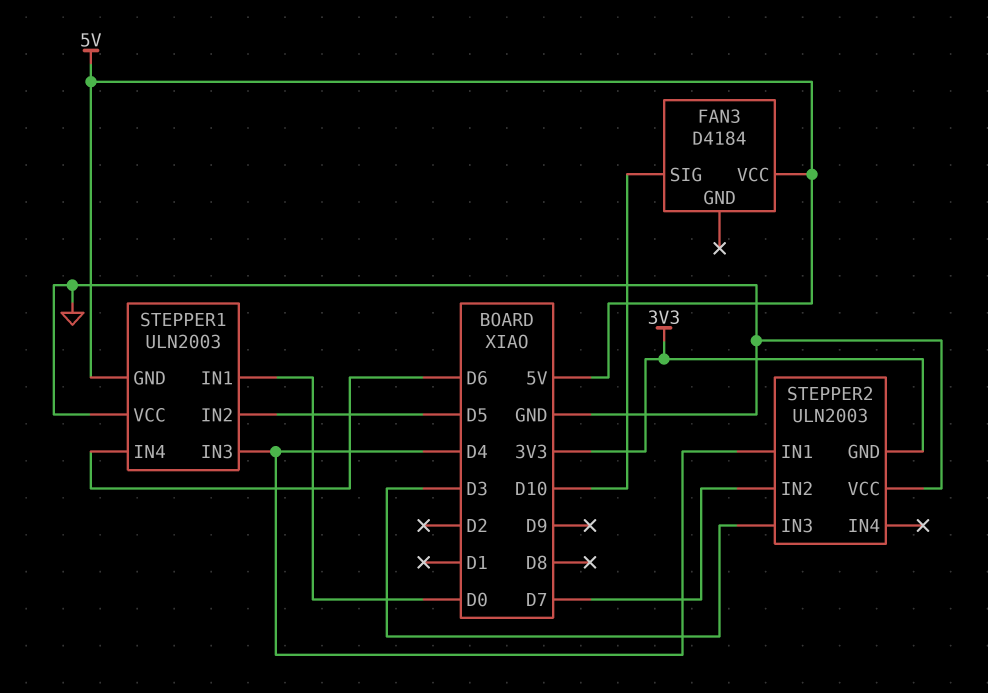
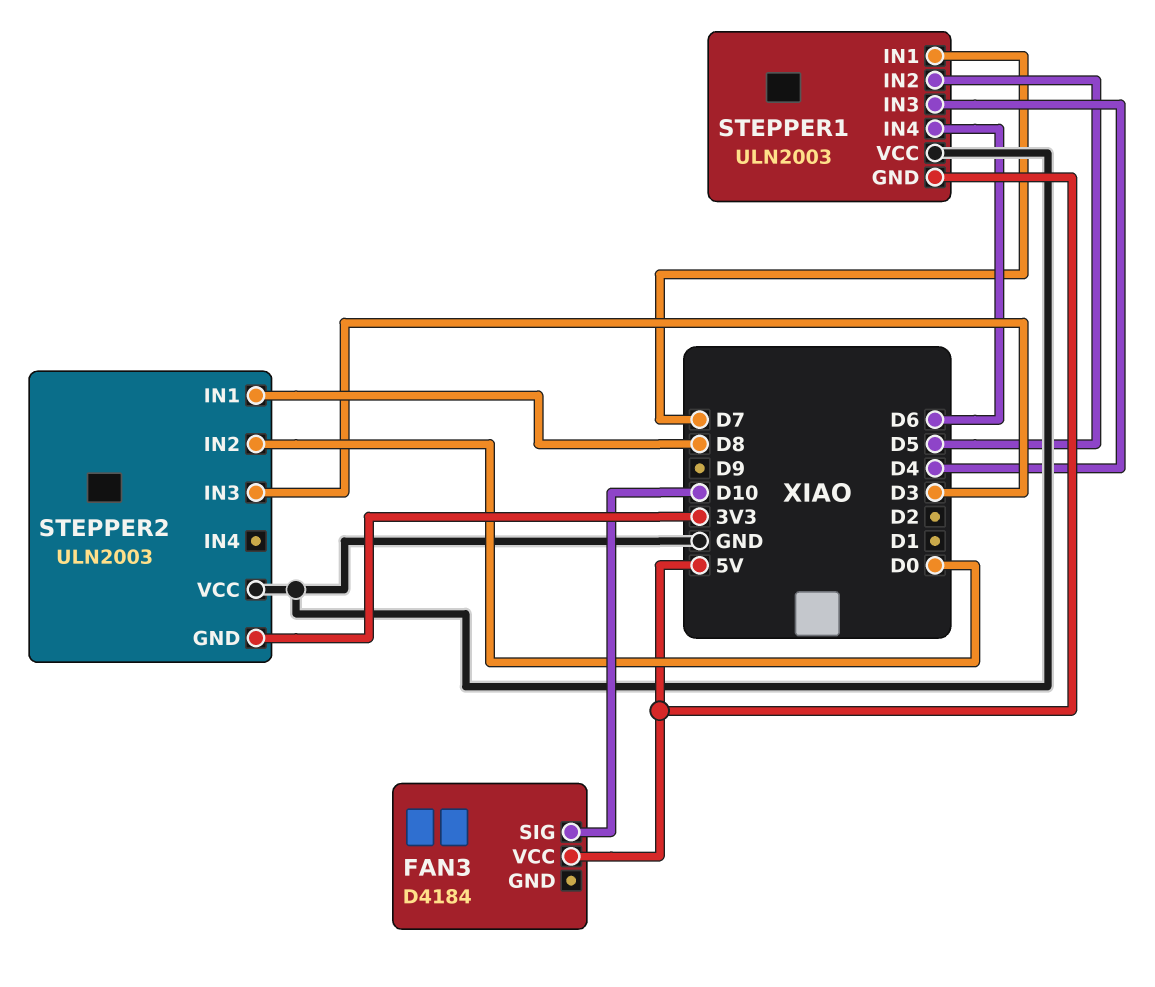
STEPPER1 pin IN1: D0 -> D7
STEPPER2 pin IN1: D4 -> D8
STEPPER2 pin IN2: D7 -> D0

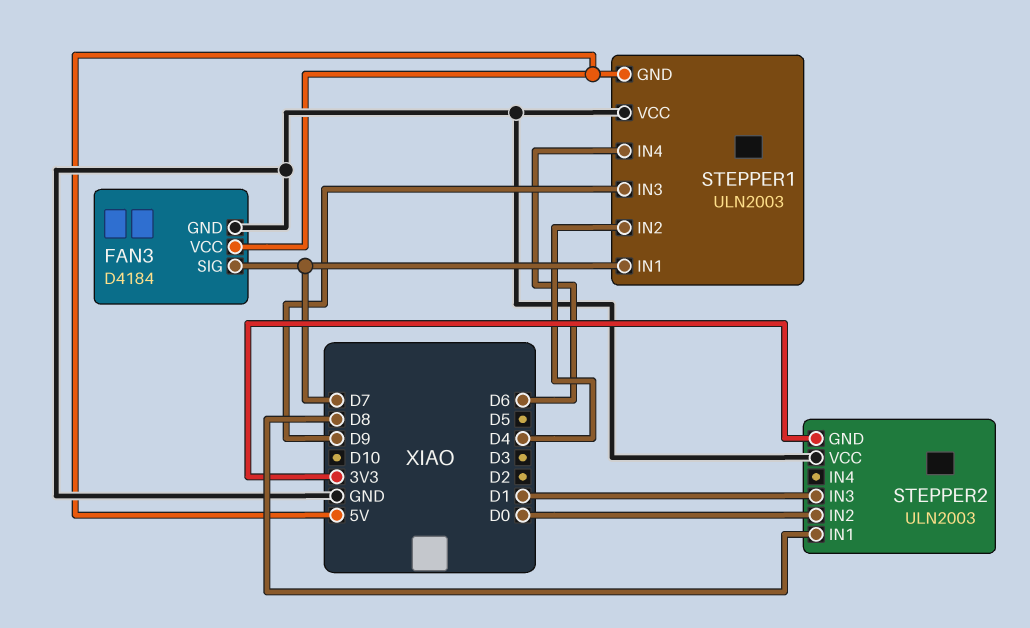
FAN3 pin GND: none -> GND
FAN3 pin SIG: D10 -> D7
STEPPER1 pin IN2: D5 -> D4
STEPPER1 pin IN3: D4 -> D9
STEPPER2 pin IN3: D3 -> D1

